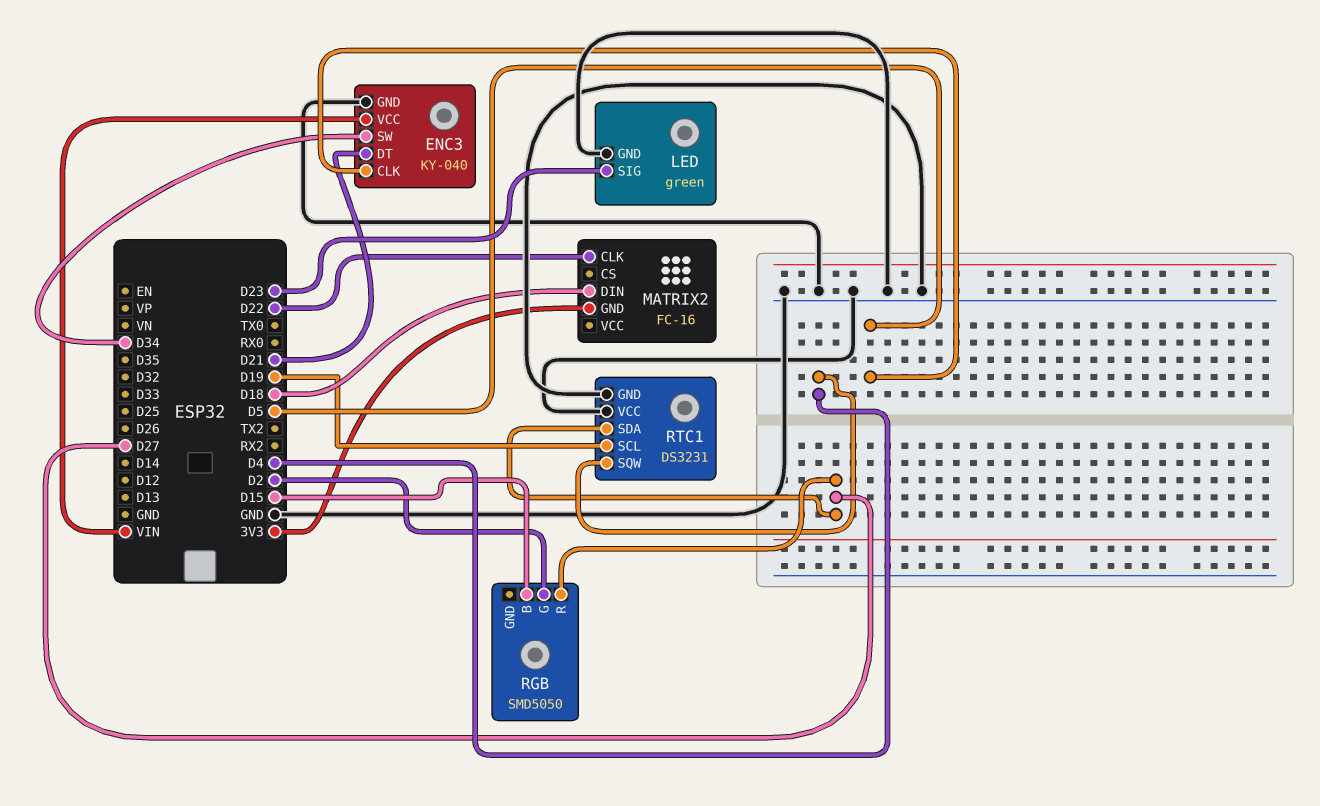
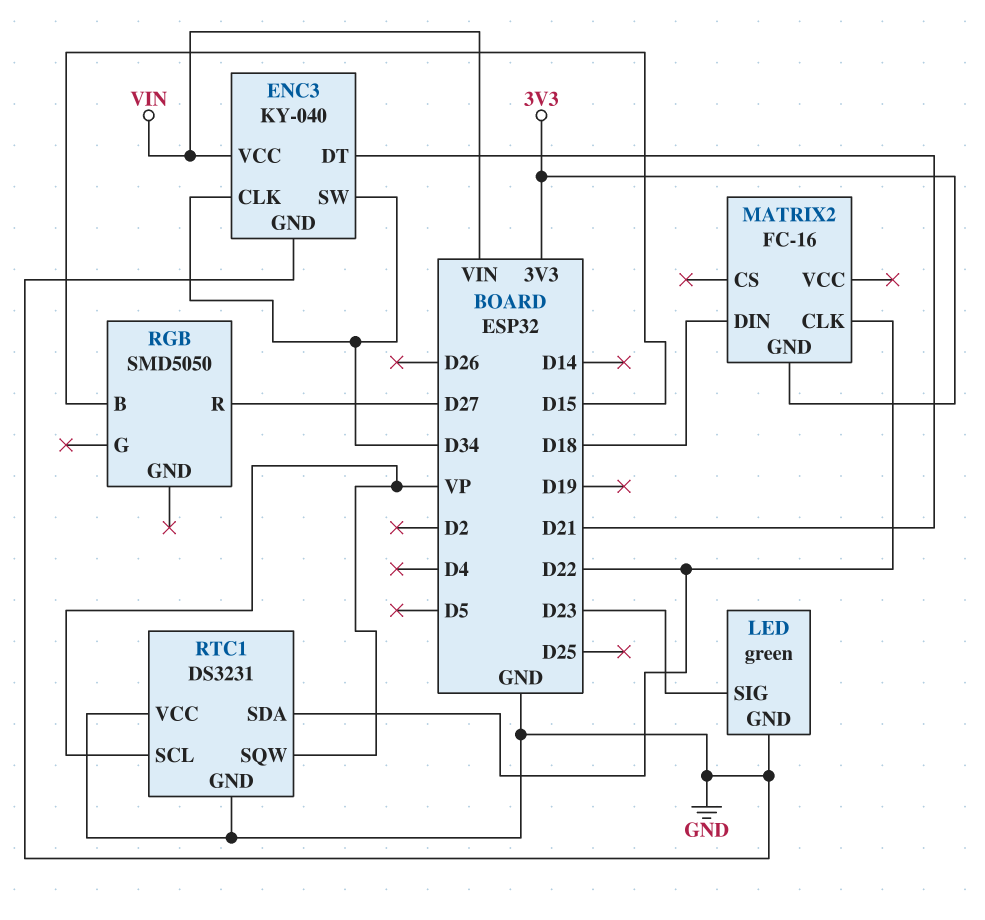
ENC3 pin CLK: D5 -> D34
RGB pin G: D2 -> none
RTC1 pin SCL: D19 -> VP
RTC1 pin SDA: D27 -> D22
RTC1 pin SQW: D4 -> VP

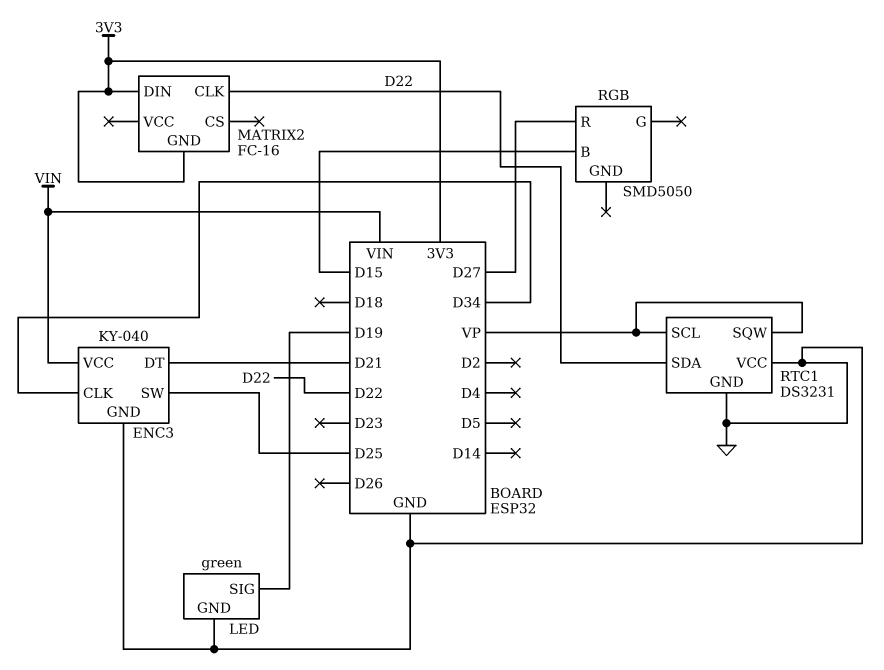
ENC3 pin SW: D34 -> D25
LED pin SIG: D23 -> D19
MATRIX2 pin DIN: D18 -> 3V3

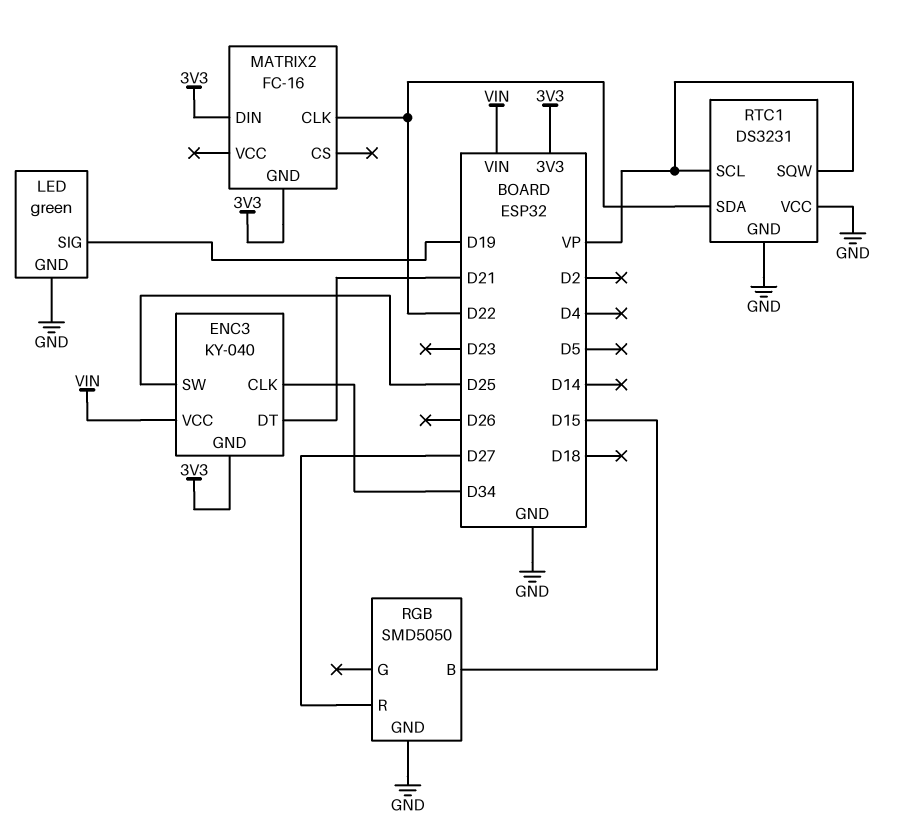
ENC3 pin GND: GND -> 3V3
RGB pin GND: none -> GND

